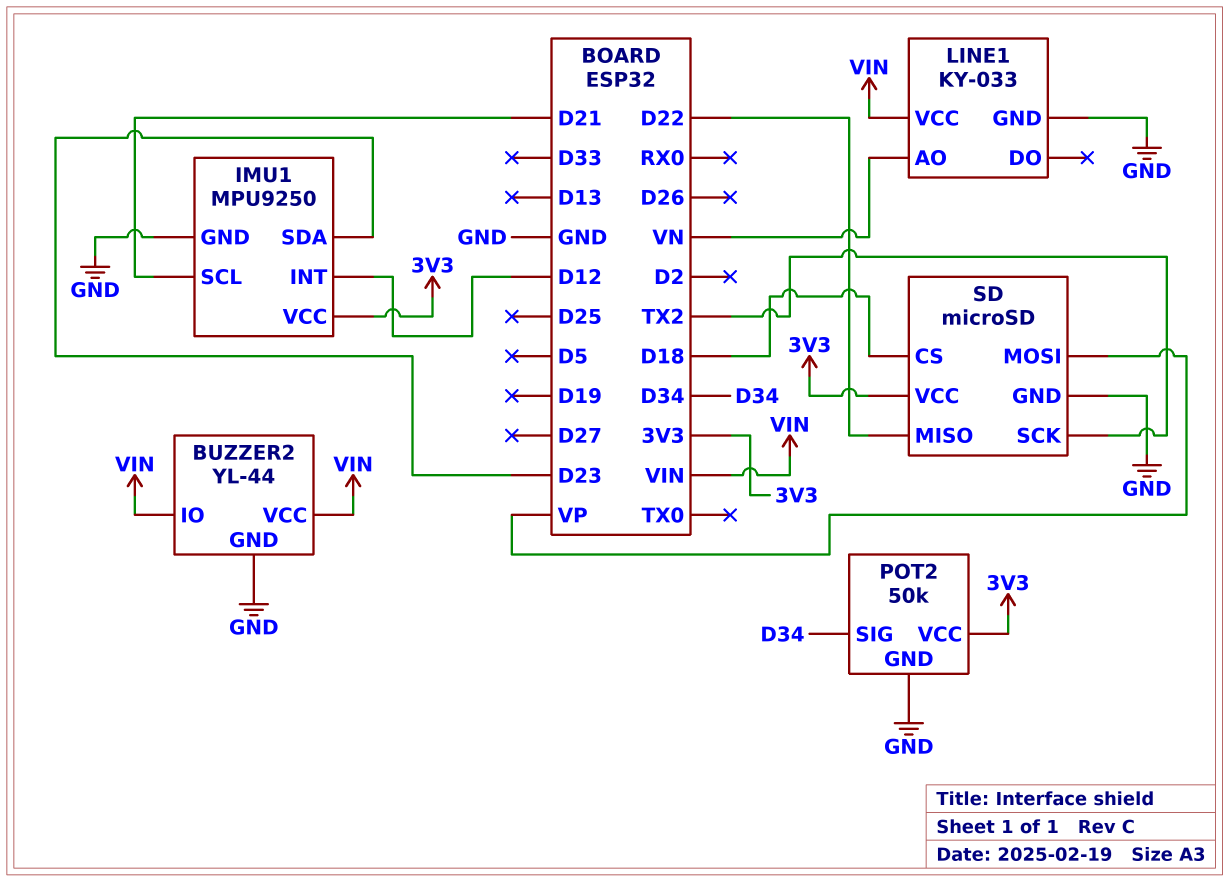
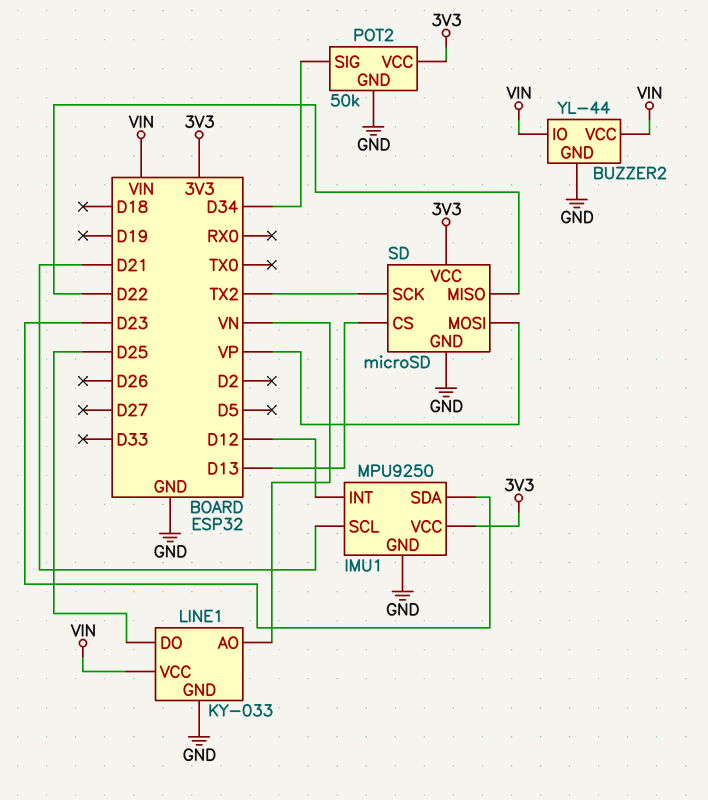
LINE1 pin DO: none -> D25
SD pin CS: D18 -> D13

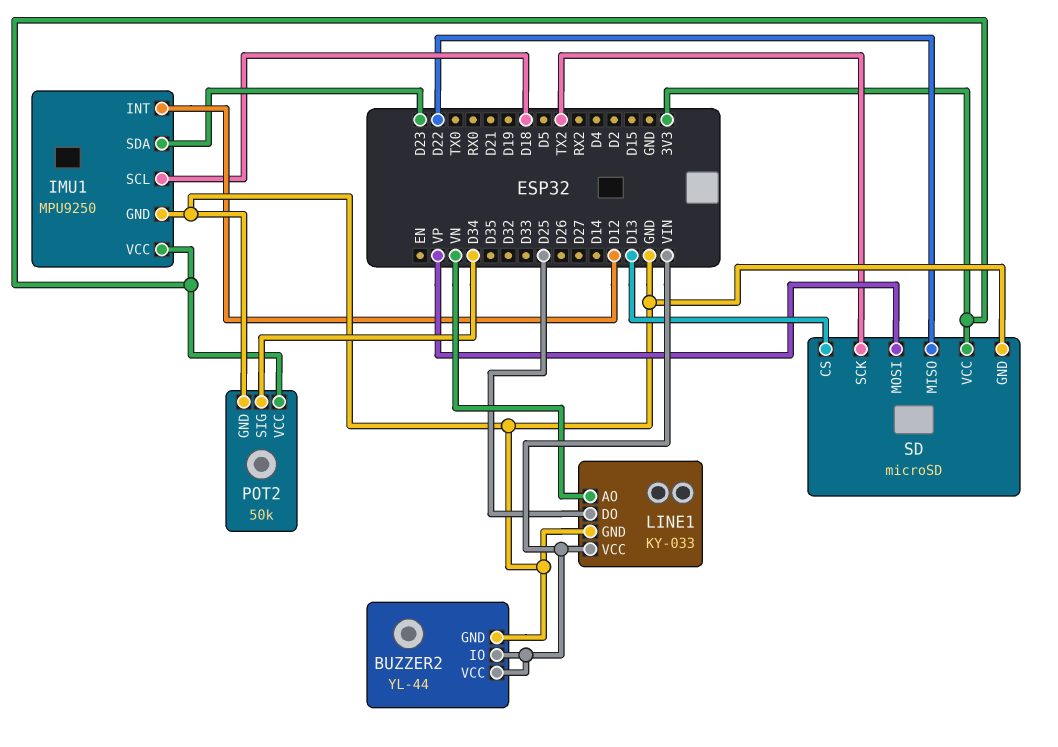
IMU1 pin SCL: D21 -> D18

